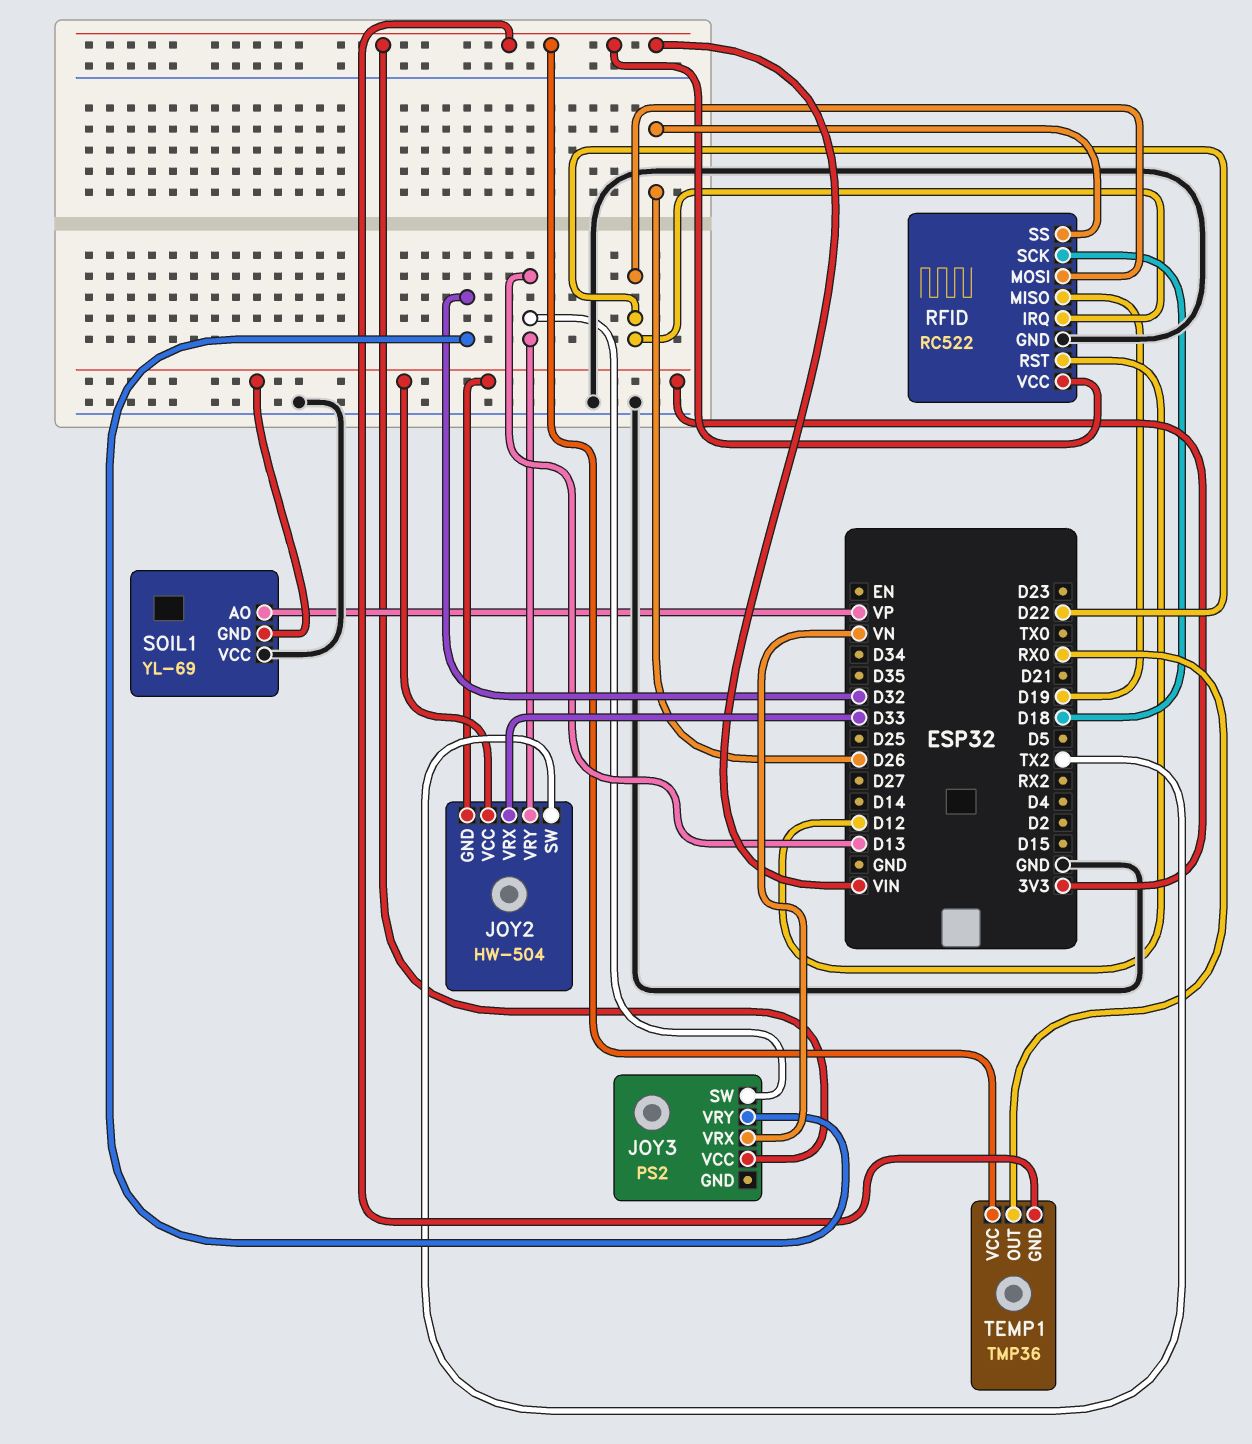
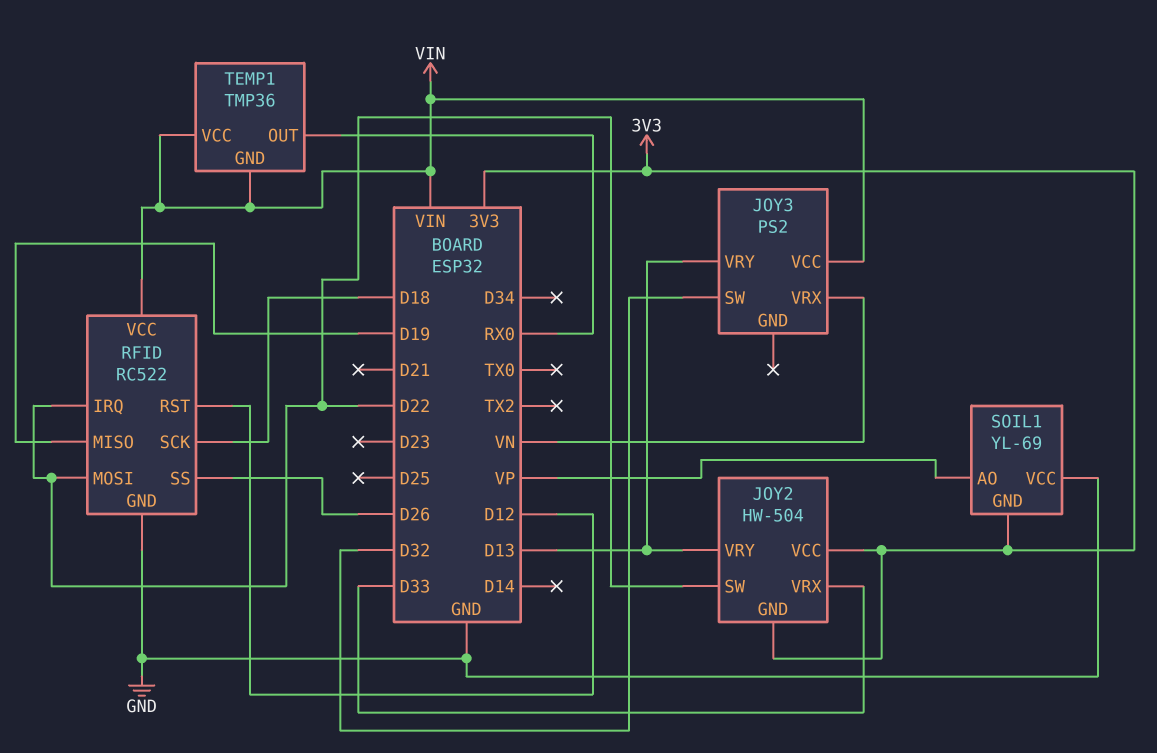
JOY2 pin SW: TX2 -> D22
JOY3 pin SW: D13 -> D32
JOY3 pin VRY: D32 -> D13

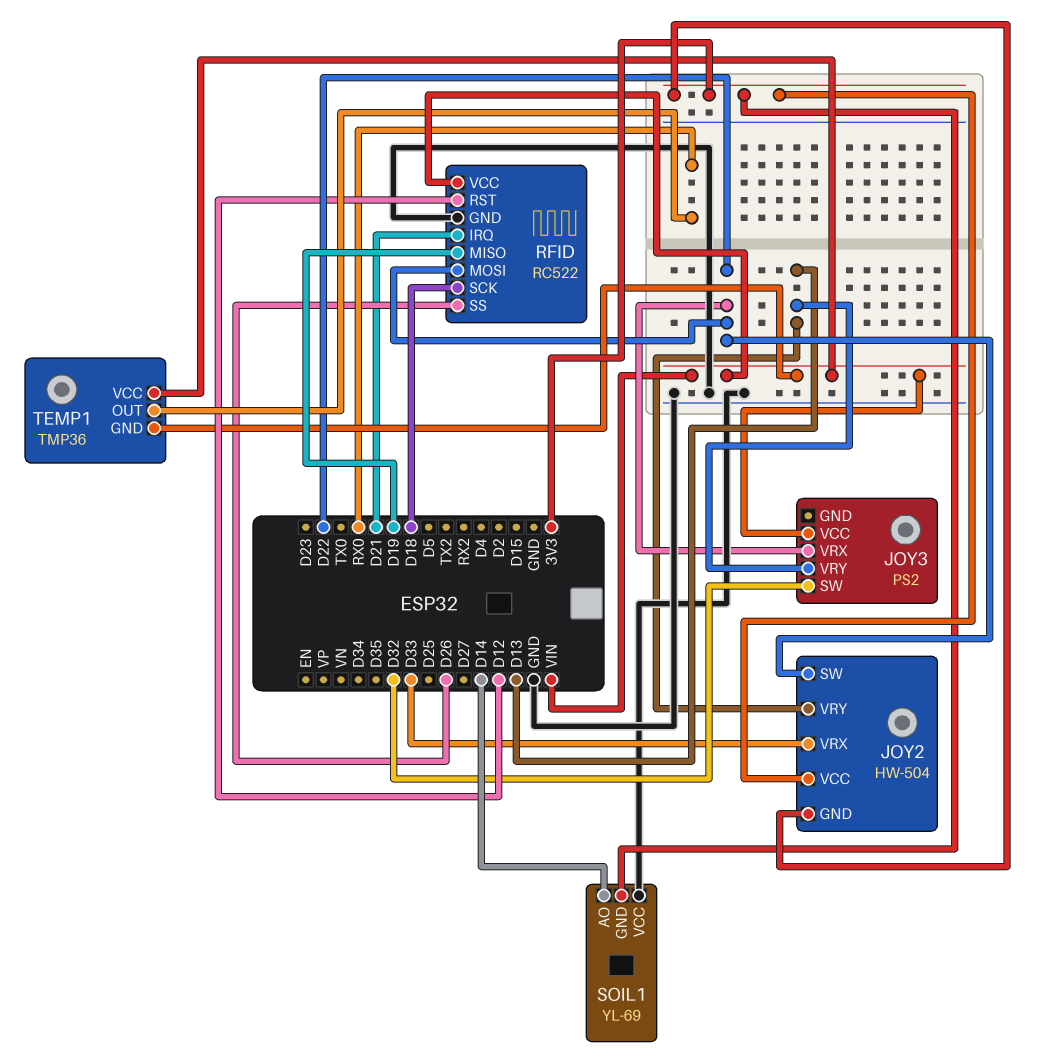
JOY3 pin VRX: VN -> D22
RFID pin IRQ: D22 -> D21
SOIL1 pin AO: VP -> D14

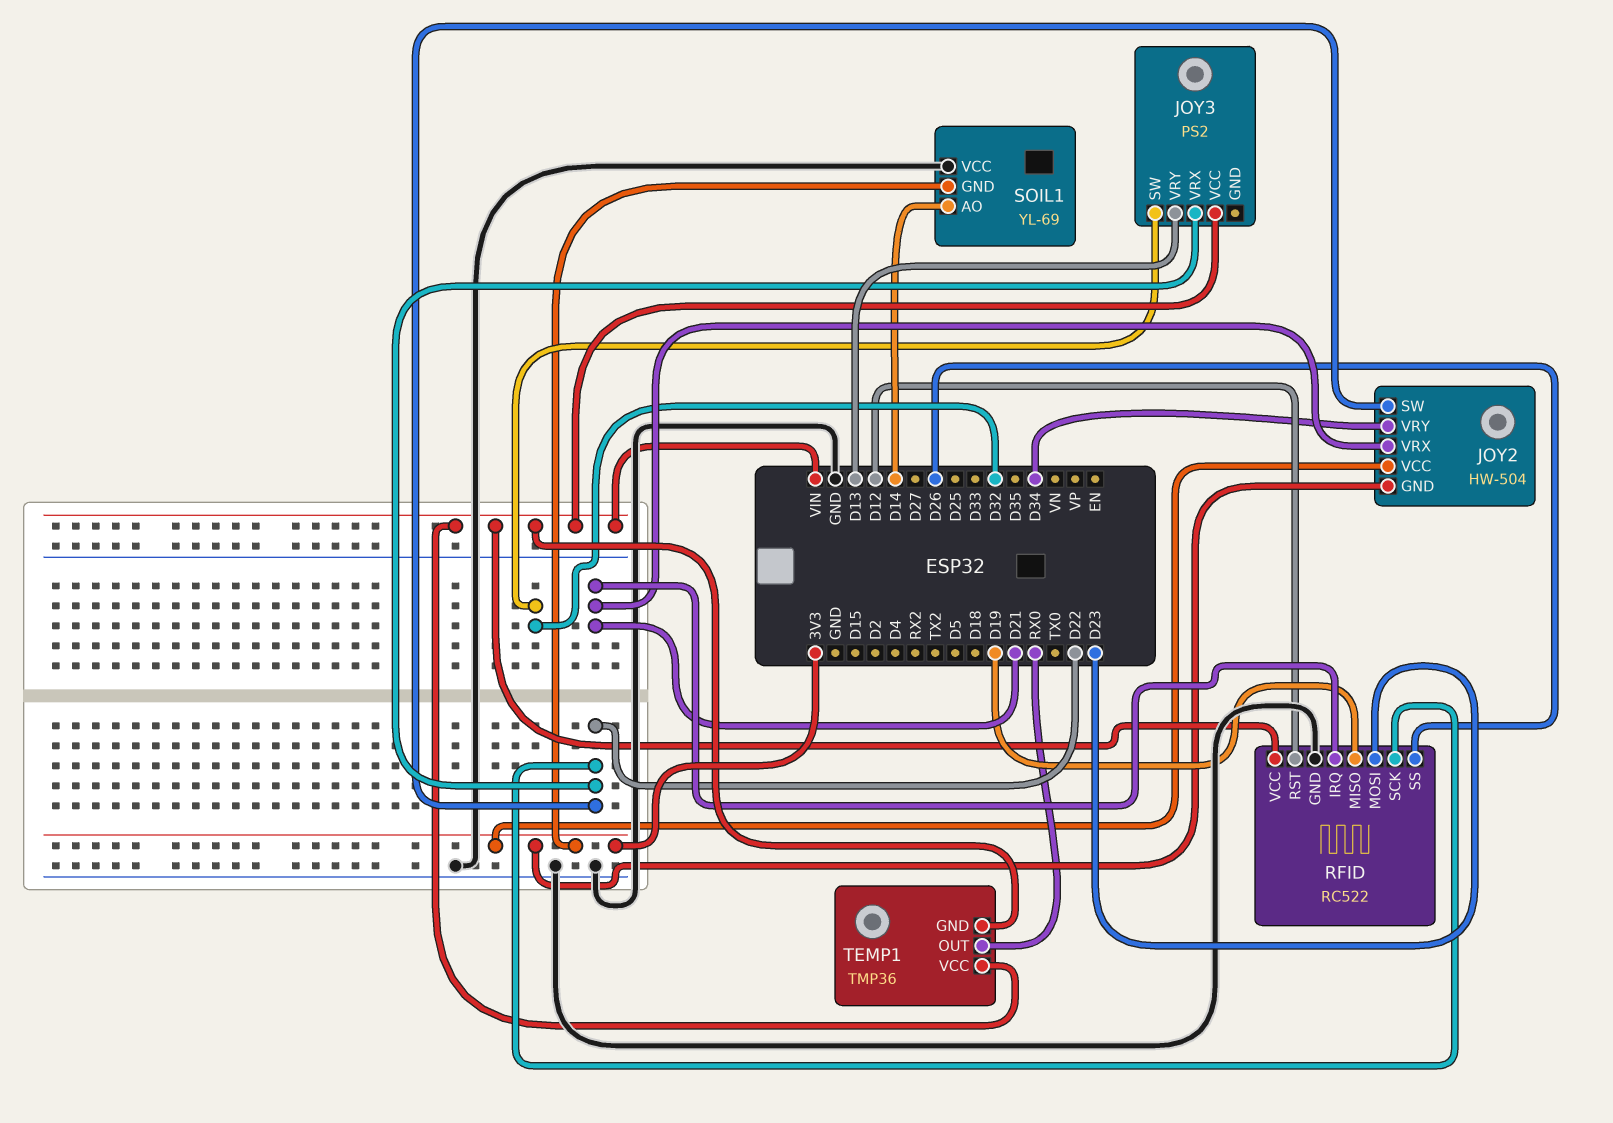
JOY2 pin VRX: D33 -> D21
JOY2 pin VRY: D13 -> D34
RFID pin MOSI: D22 -> D23
RFID pin SCK: D18 -> D22

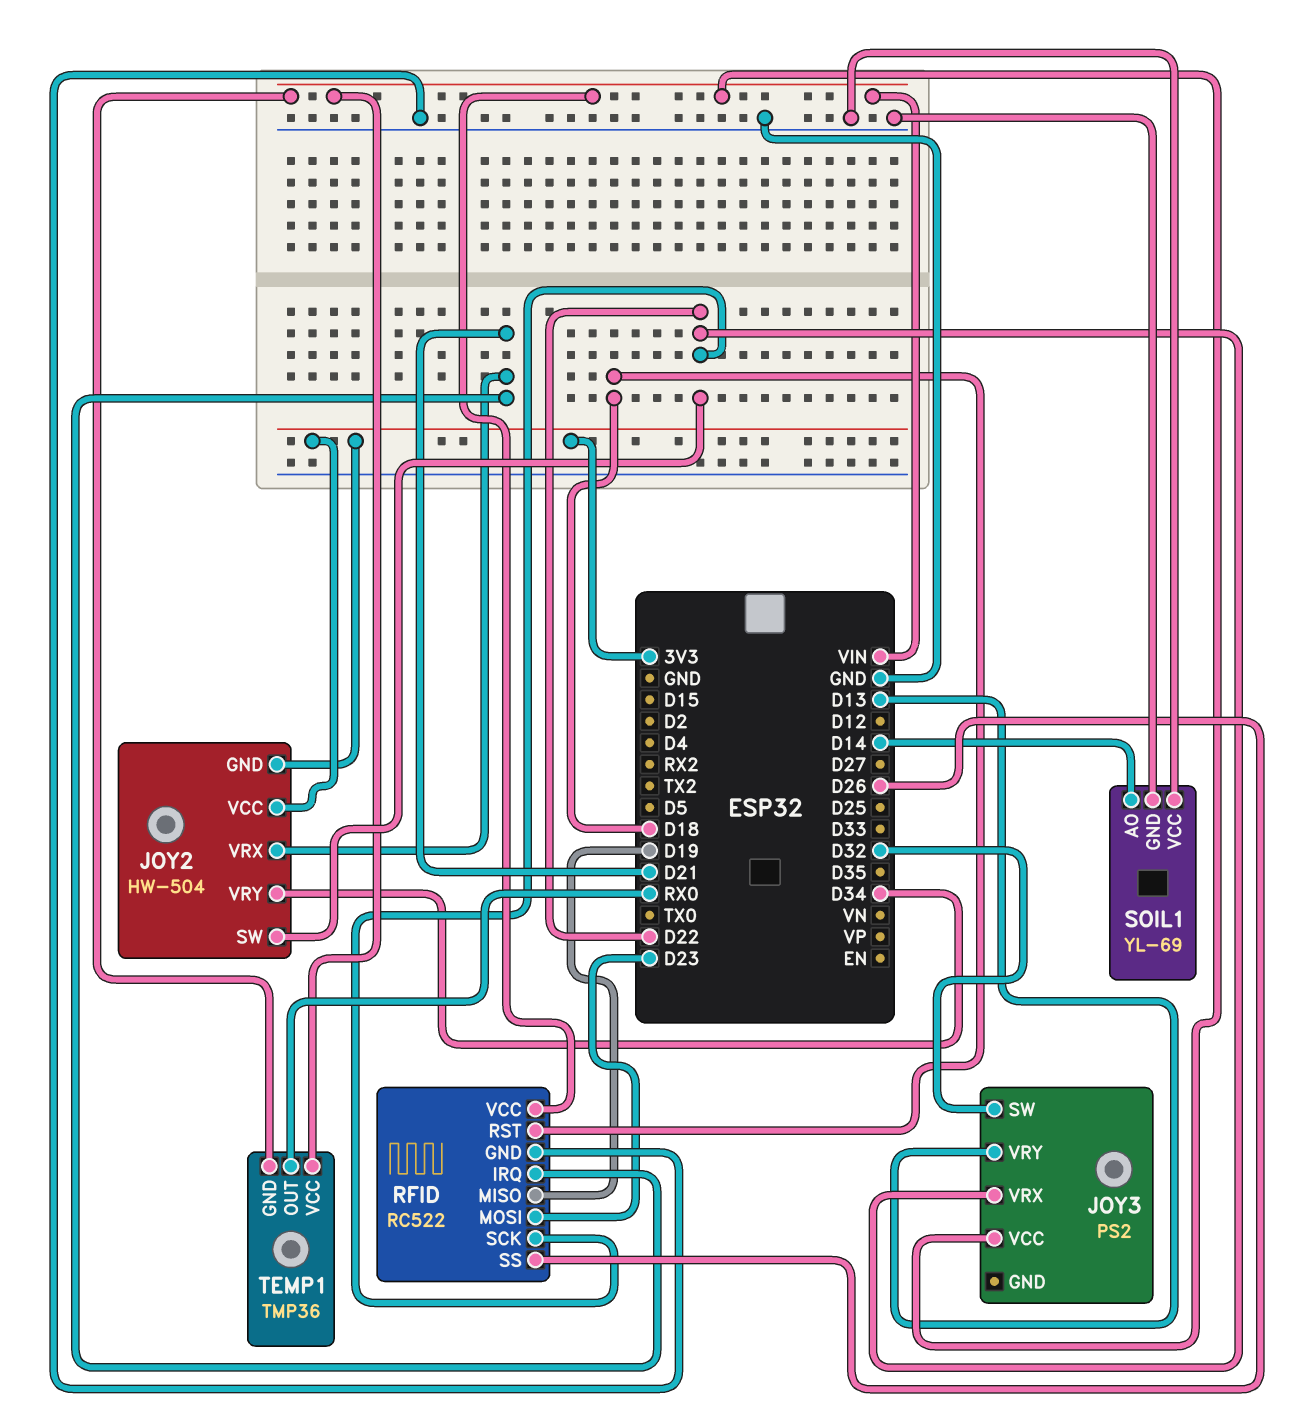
RFID pin RST: D12 -> D18
SOIL1 pin GND: 3V3 -> GND

